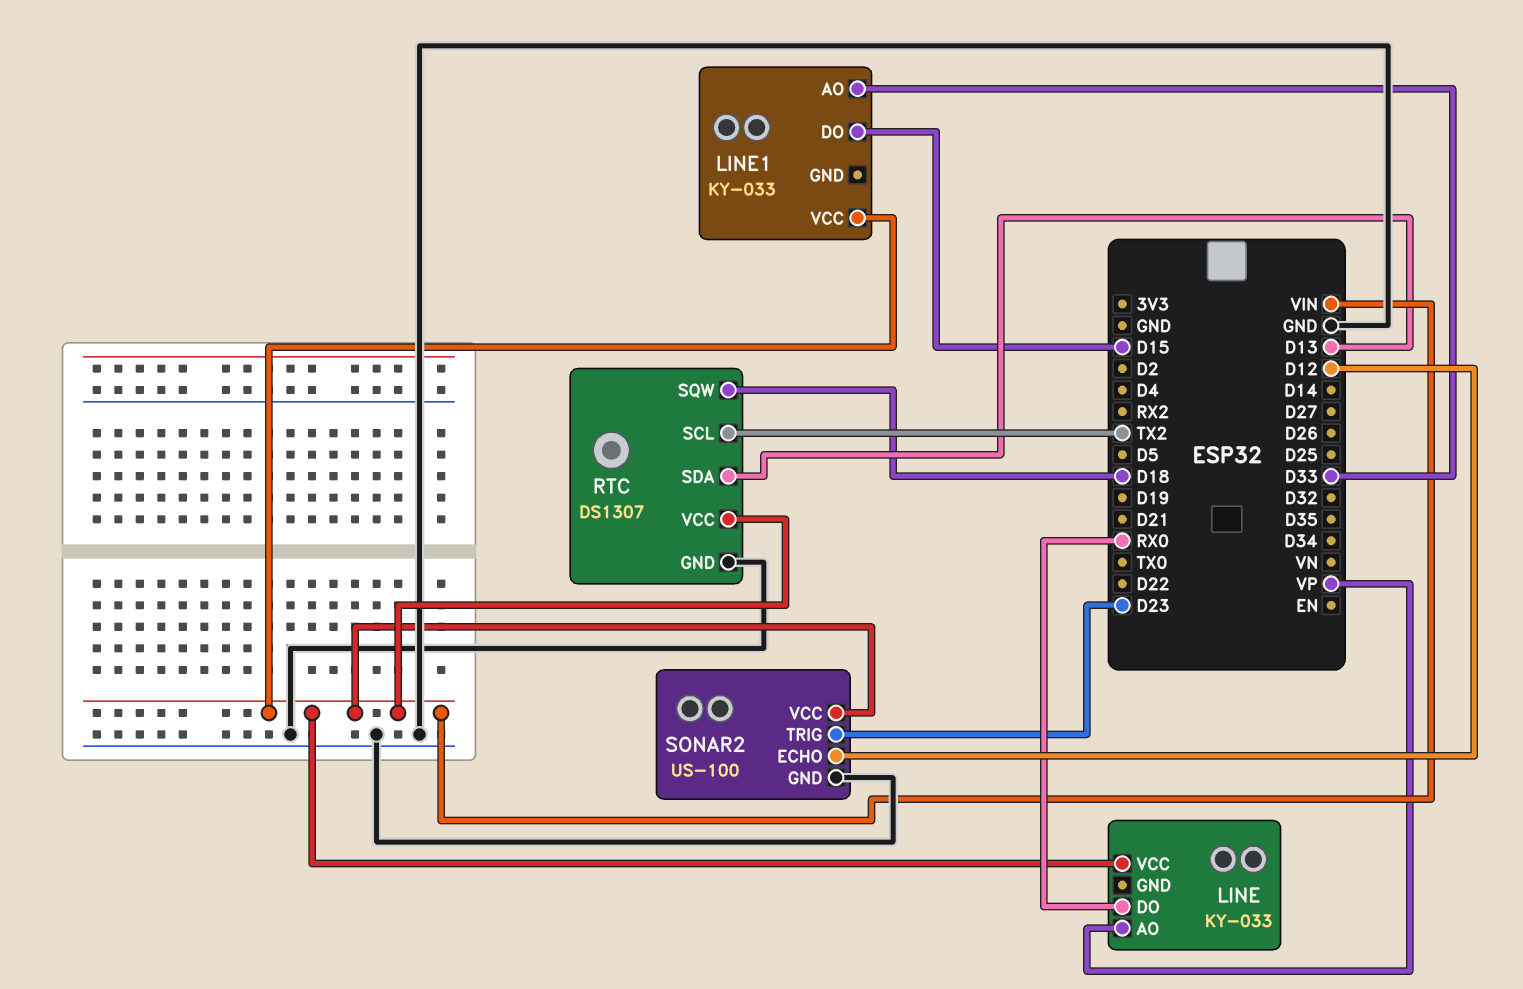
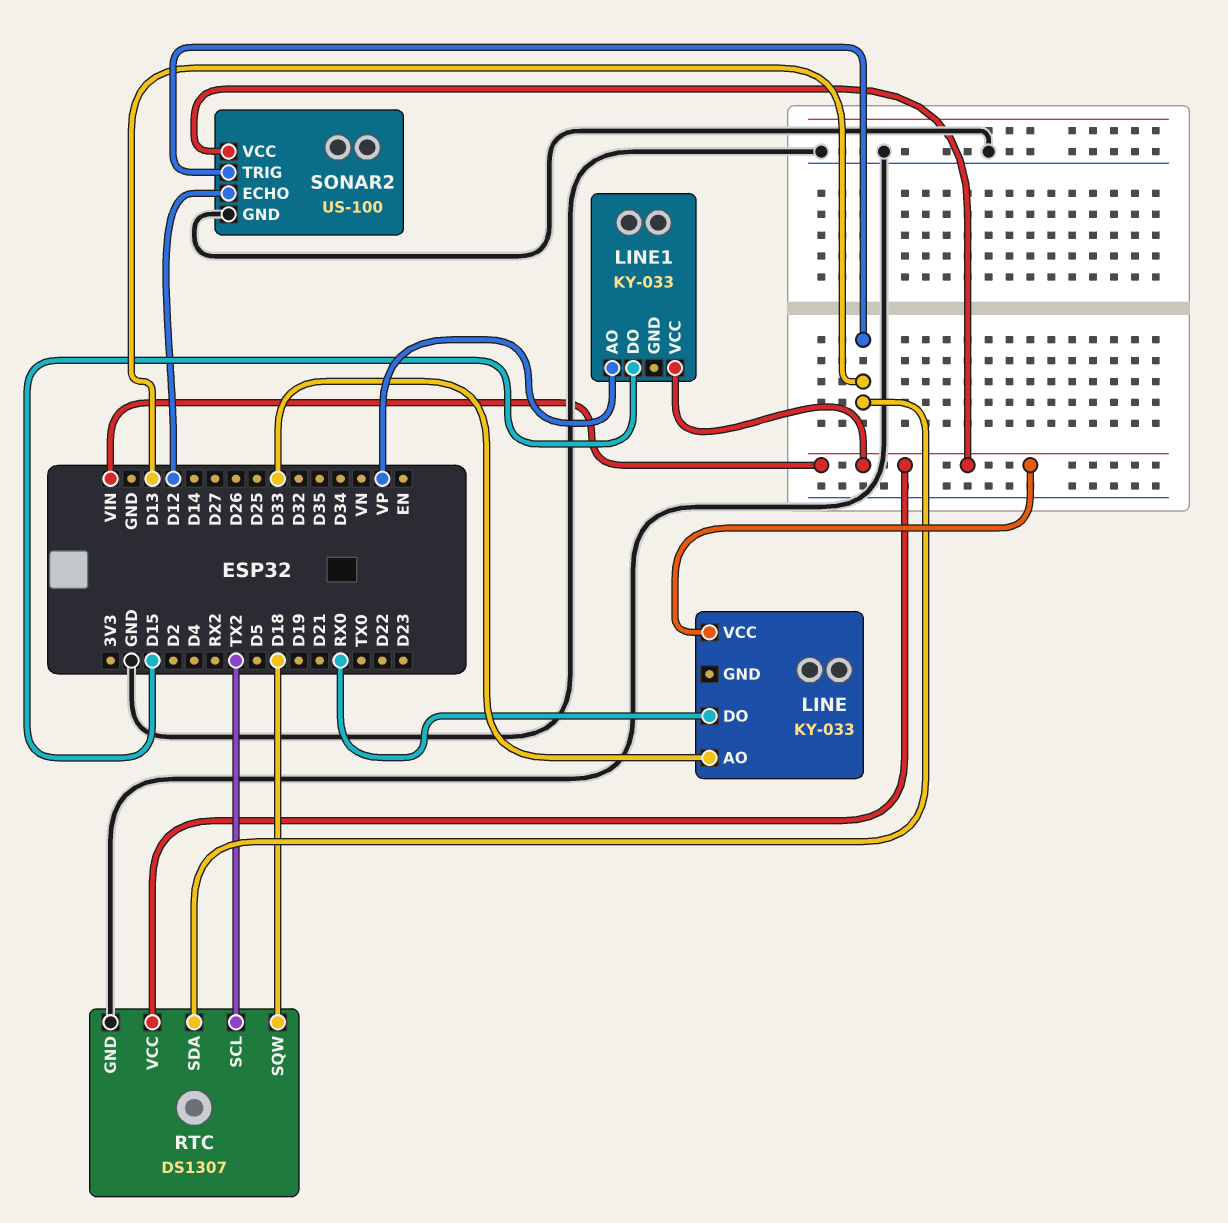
LINE pin AO: VP -> D33
LINE1 pin AO: D33 -> VP
SONAR2 pin TRIG: D23 -> D13

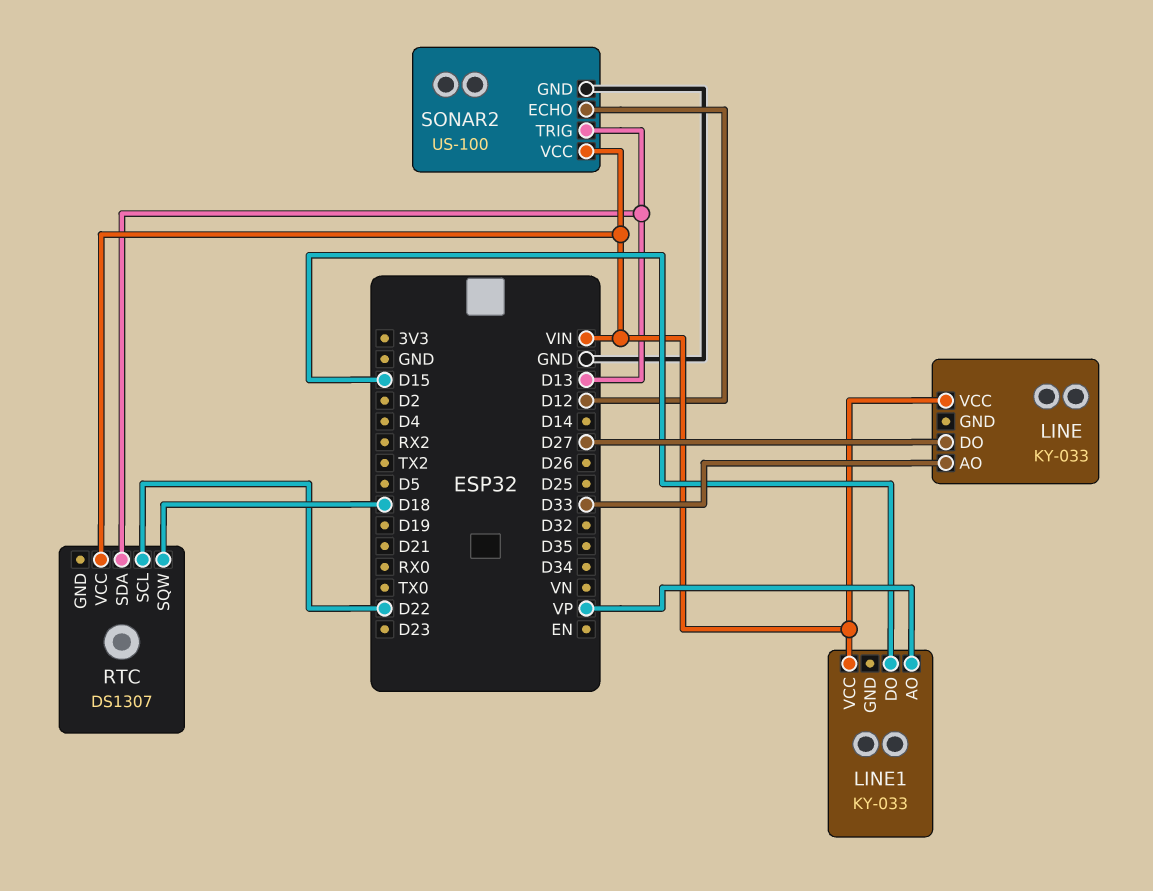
LINE pin DO: RX0 -> D27
RTC pin GND: GND -> none
RTC pin SCL: TX2 -> D22

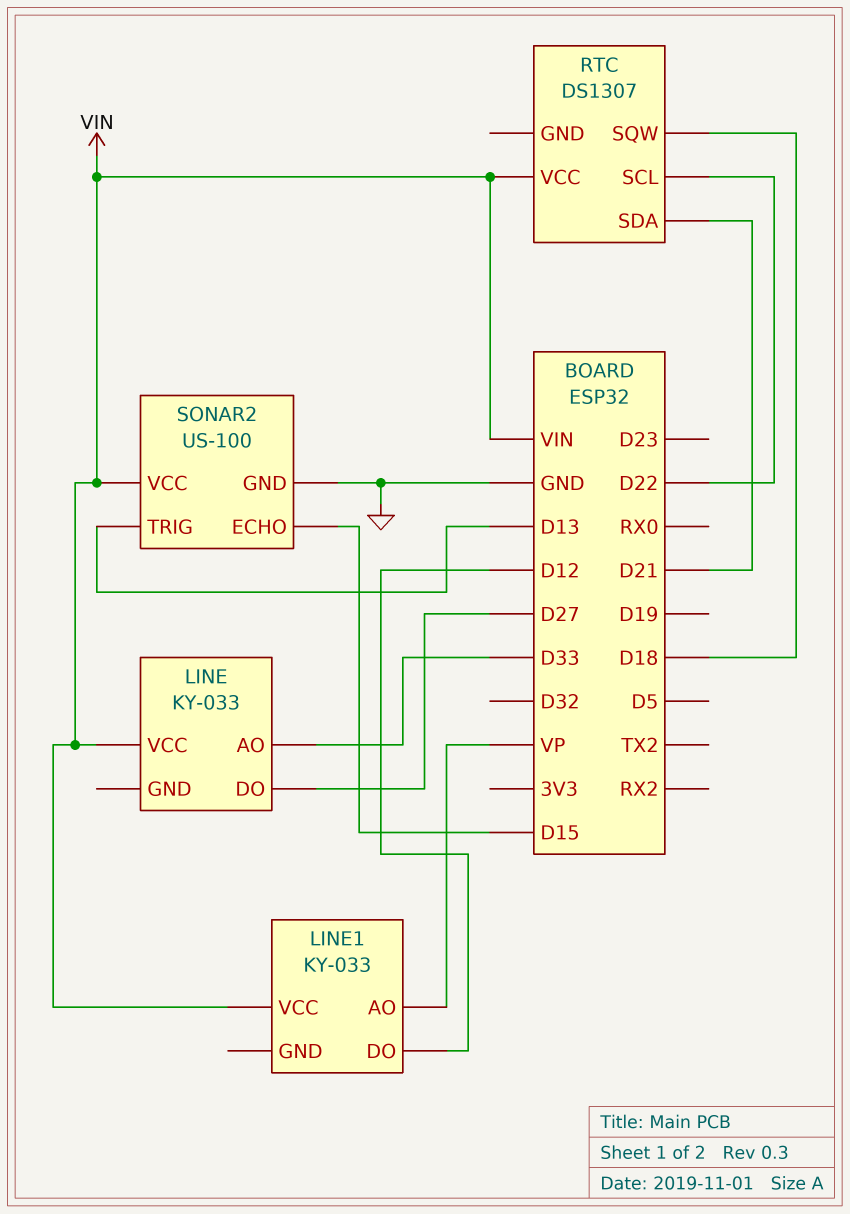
LINE1 pin DO: D15 -> D12
RTC pin SDA: D13 -> D21
SONAR2 pin ECHO: D12 -> D15

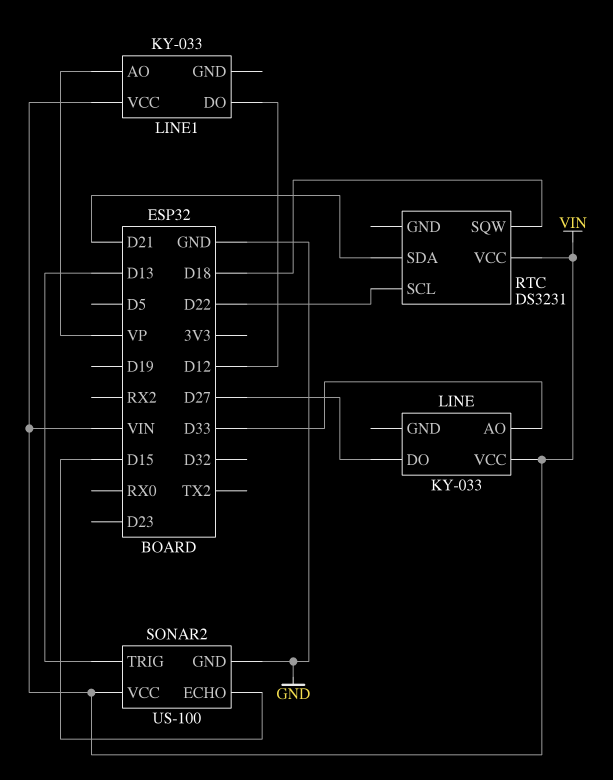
RTC: DS1307 -> DS3231

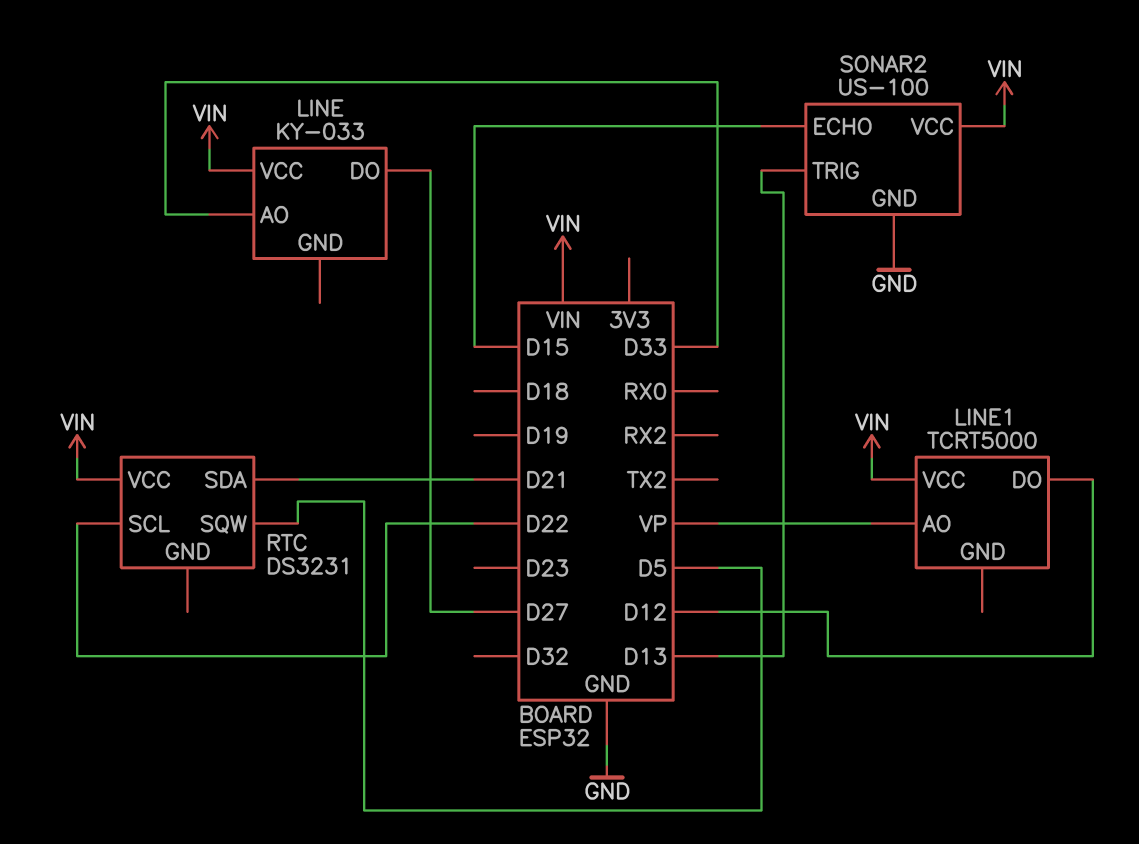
LINE1: KY-033 -> TCRT5000
RTC pin SQW: D18 -> D5

